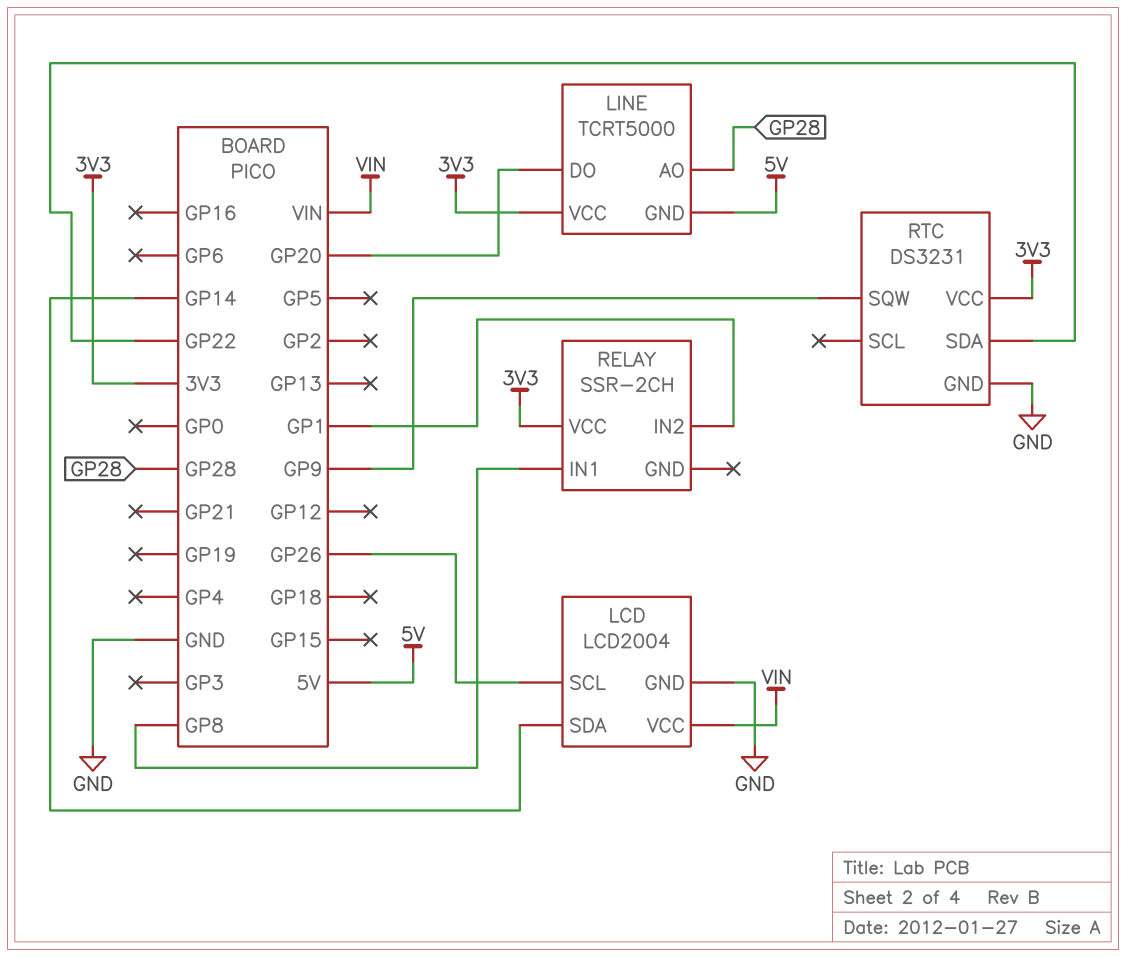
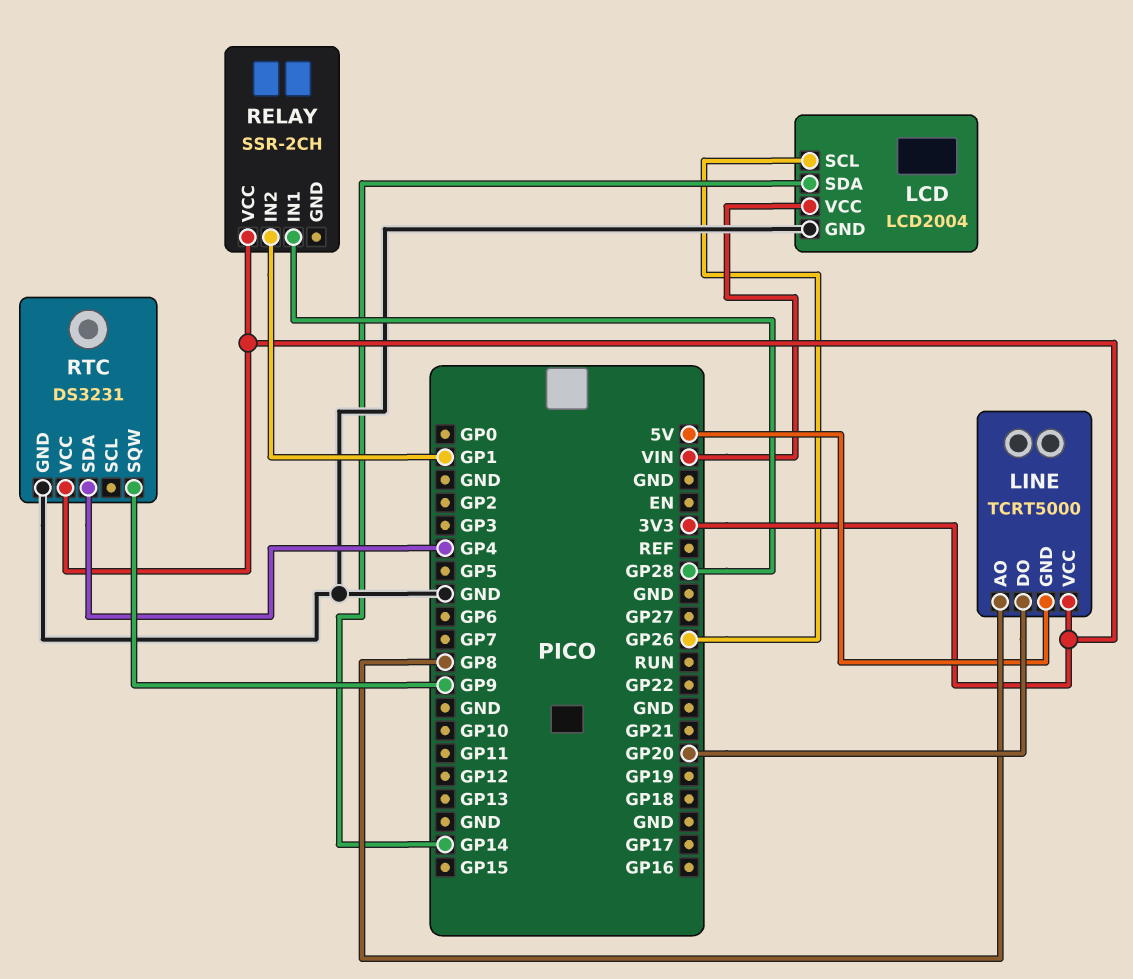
LINE pin AO: GP28 -> GP8
RELAY pin IN1: GP8 -> GP28
RTC pin SDA: GP22 -> GP4

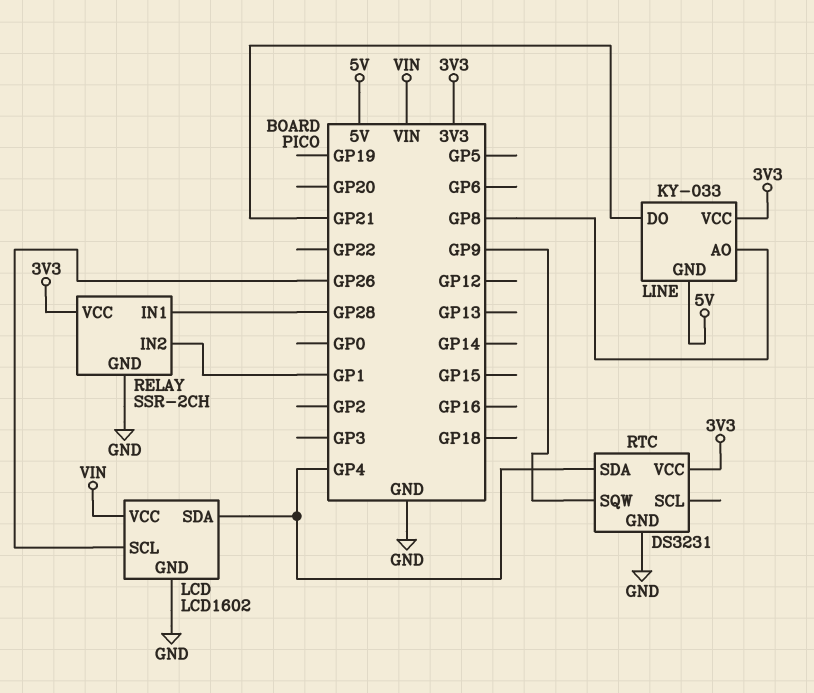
LCD: LCD2004 -> LCD1602
LCD pin SDA: GP14 -> GP4
LINE: TCRT5000 -> KY-033
LINE pin DO: GP20 -> GP21
RELAY pin GND: none -> GND

